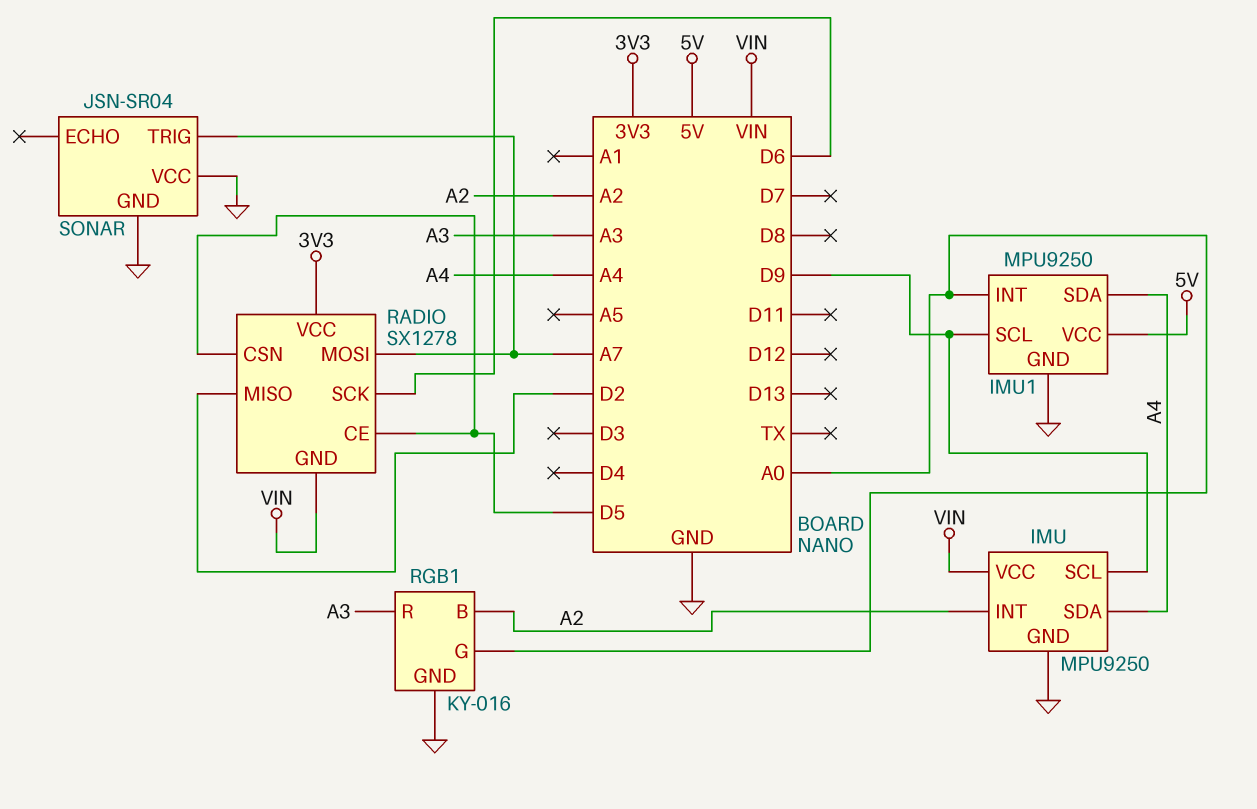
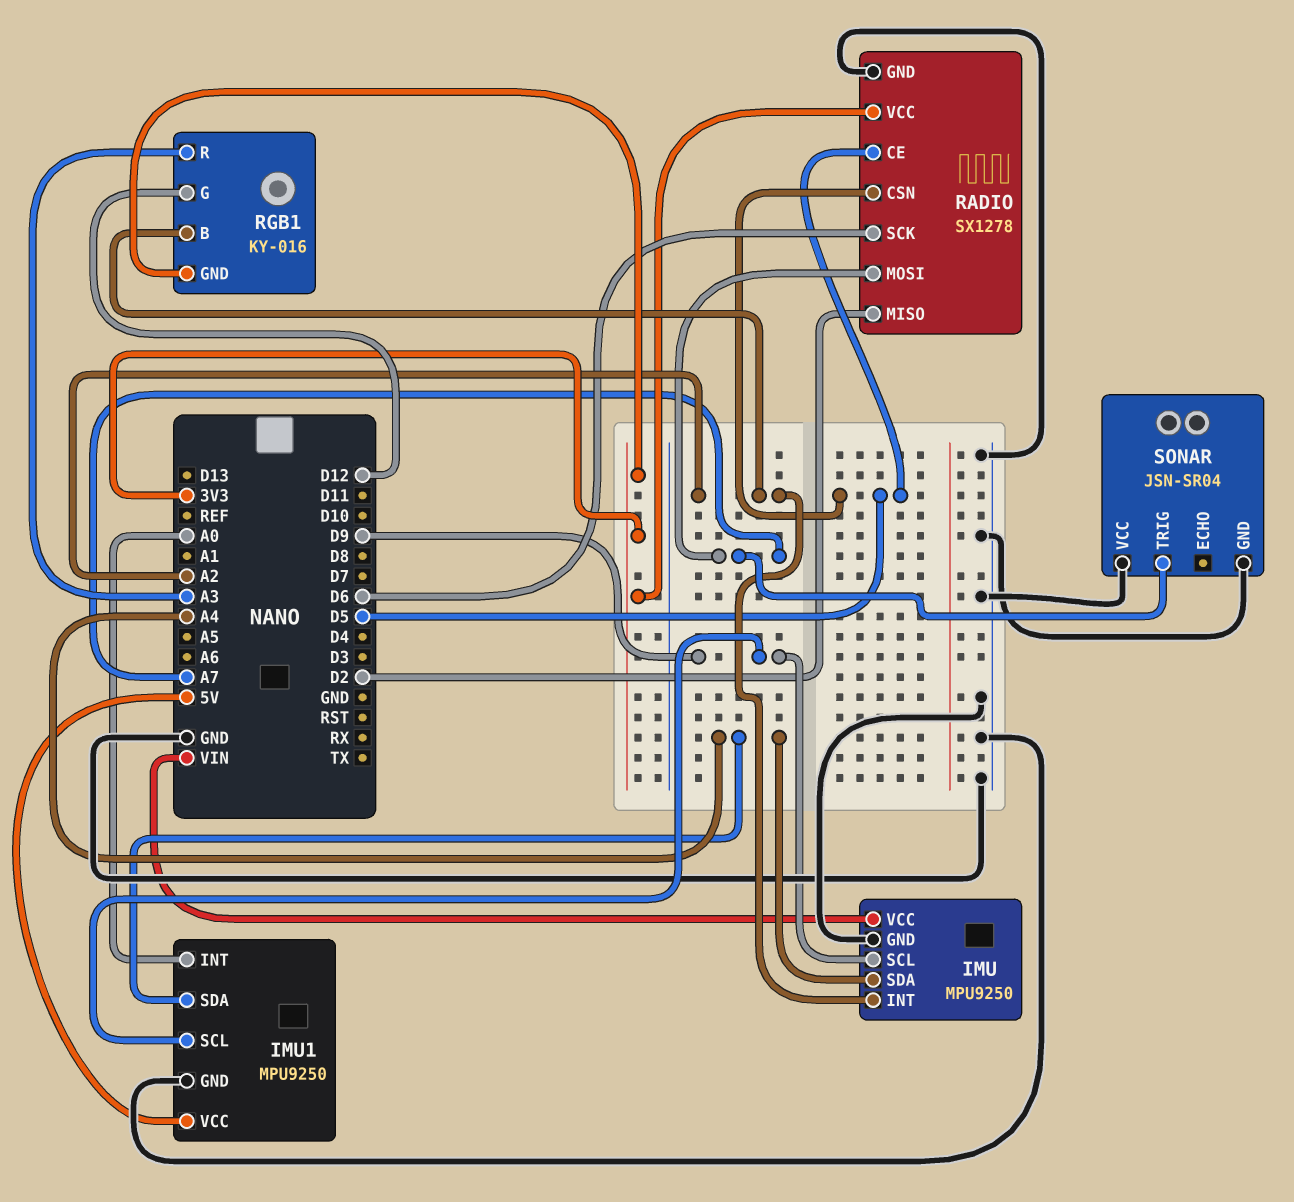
RADIO pin GND: VIN -> GND
RGB1 pin G: A0 -> D12
RGB1 pin GND: GND -> 3V3

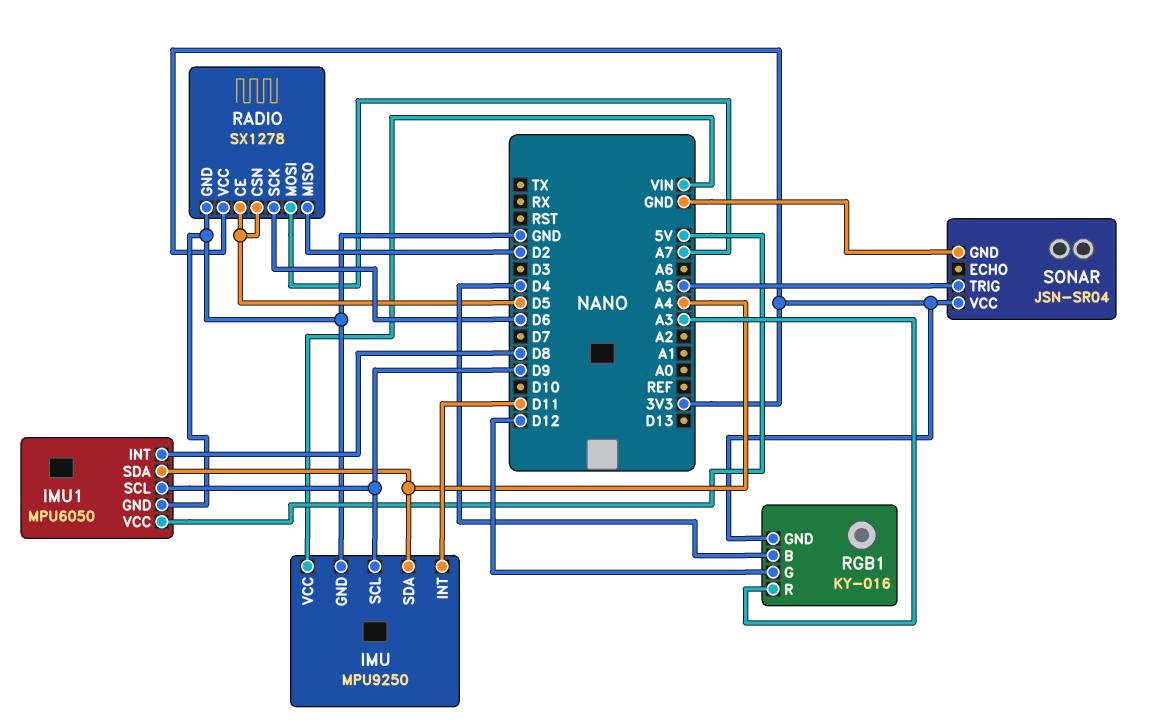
IMU pin INT: A2 -> D11
IMU1: MPU9250 -> MPU6050
IMU1 pin INT: A0 -> D8
RGB1 pin B: A2 -> D4
SONAR pin TRIG: A7 -> A5
SONAR pin VCC: GND -> 3V3

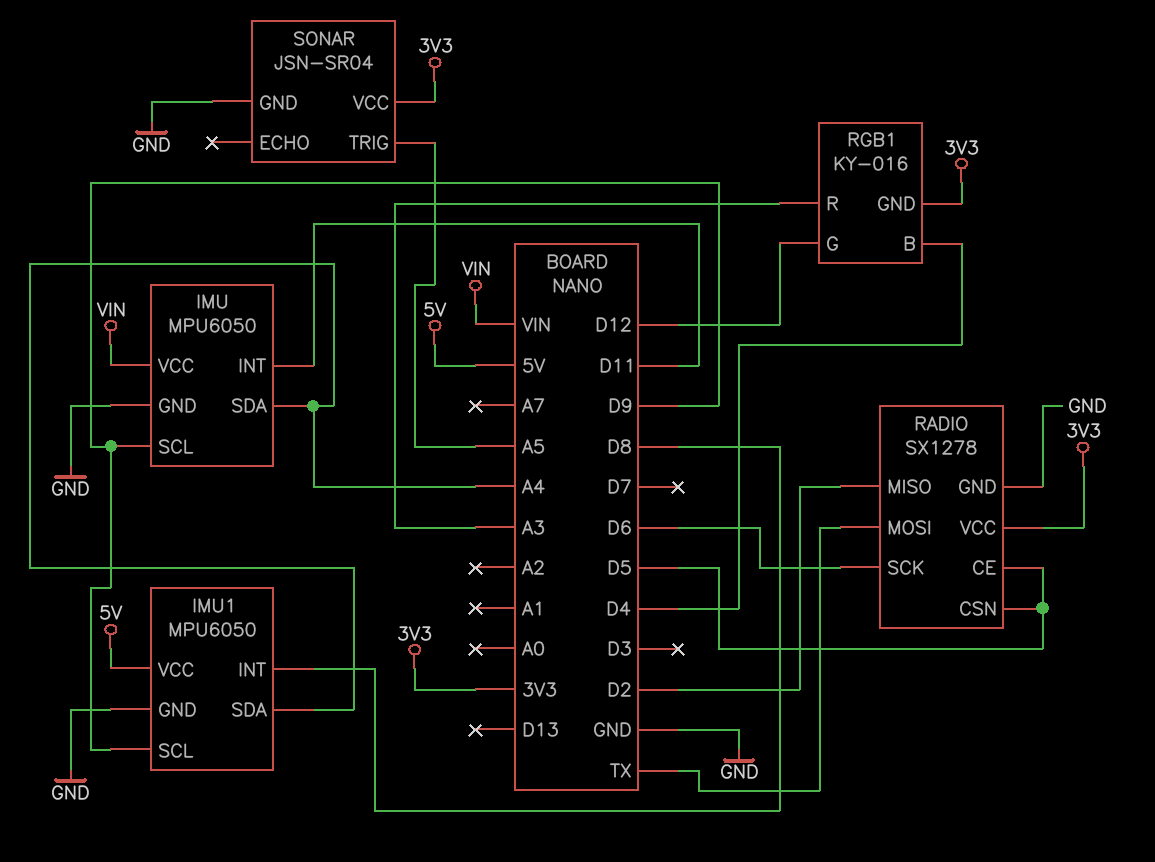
IMU: MPU9250 -> MPU6050
RADIO pin MOSI: A7 -> TX

